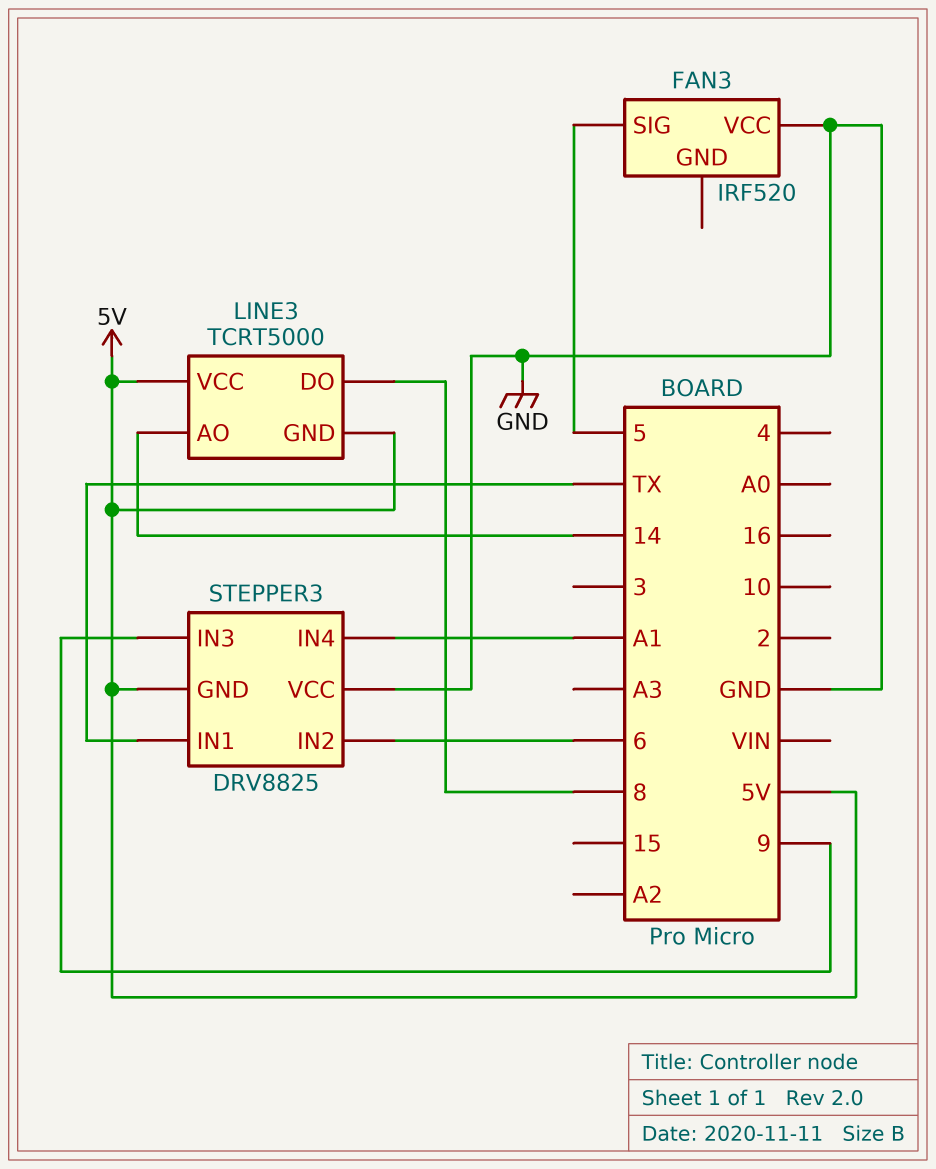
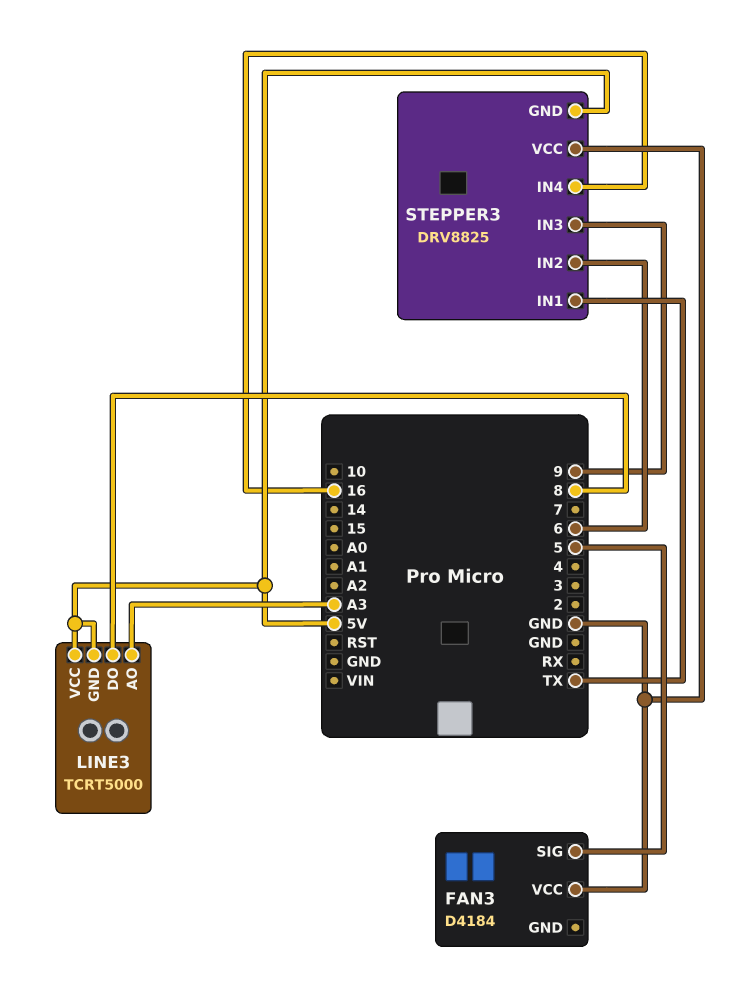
FAN3: IRF520 -> D4184
LINE3 pin AO: 14 -> A3
STEPPER3 pin IN4: A1 -> 16

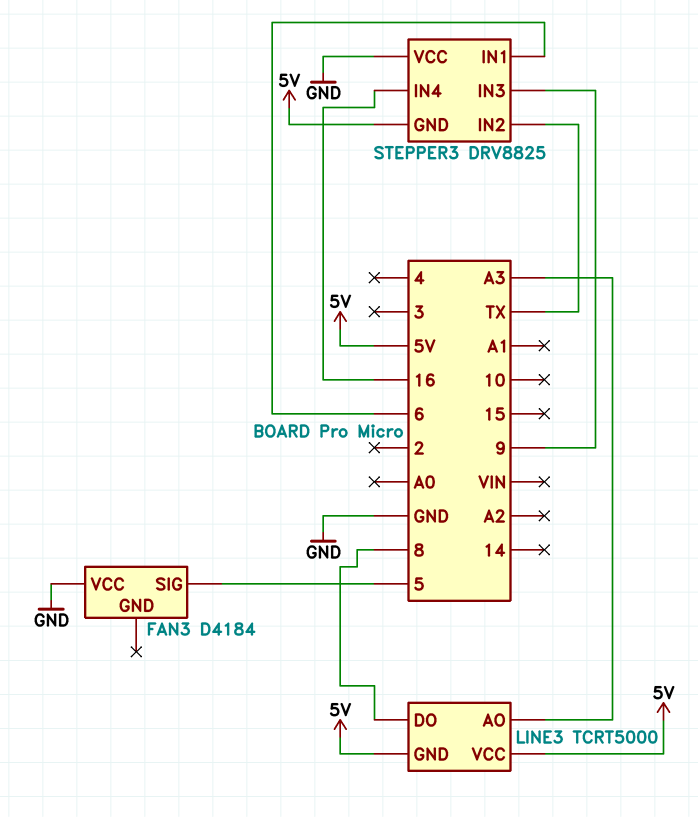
STEPPER3 pin IN1: TX -> 6
STEPPER3 pin IN2: 6 -> TX

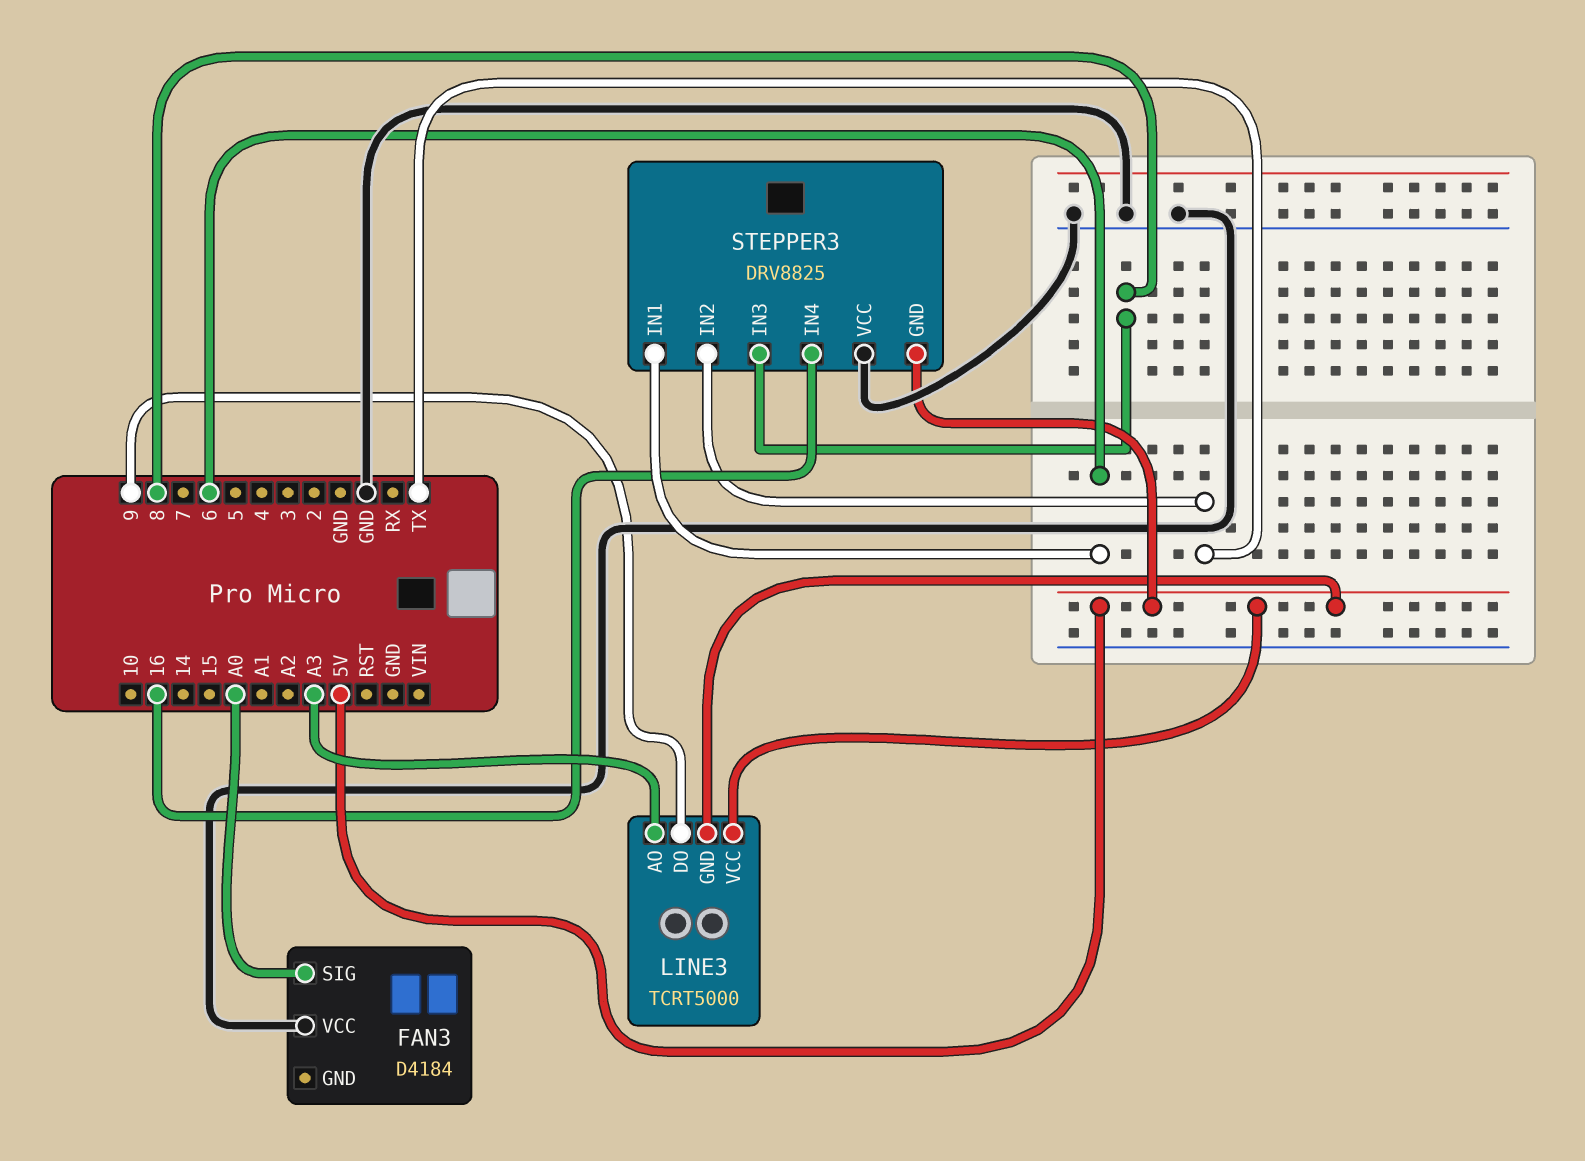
FAN3 pin SIG: 5 -> A0
LINE3 pin DO: 8 -> 9
STEPPER3 pin IN3: 9 -> 8

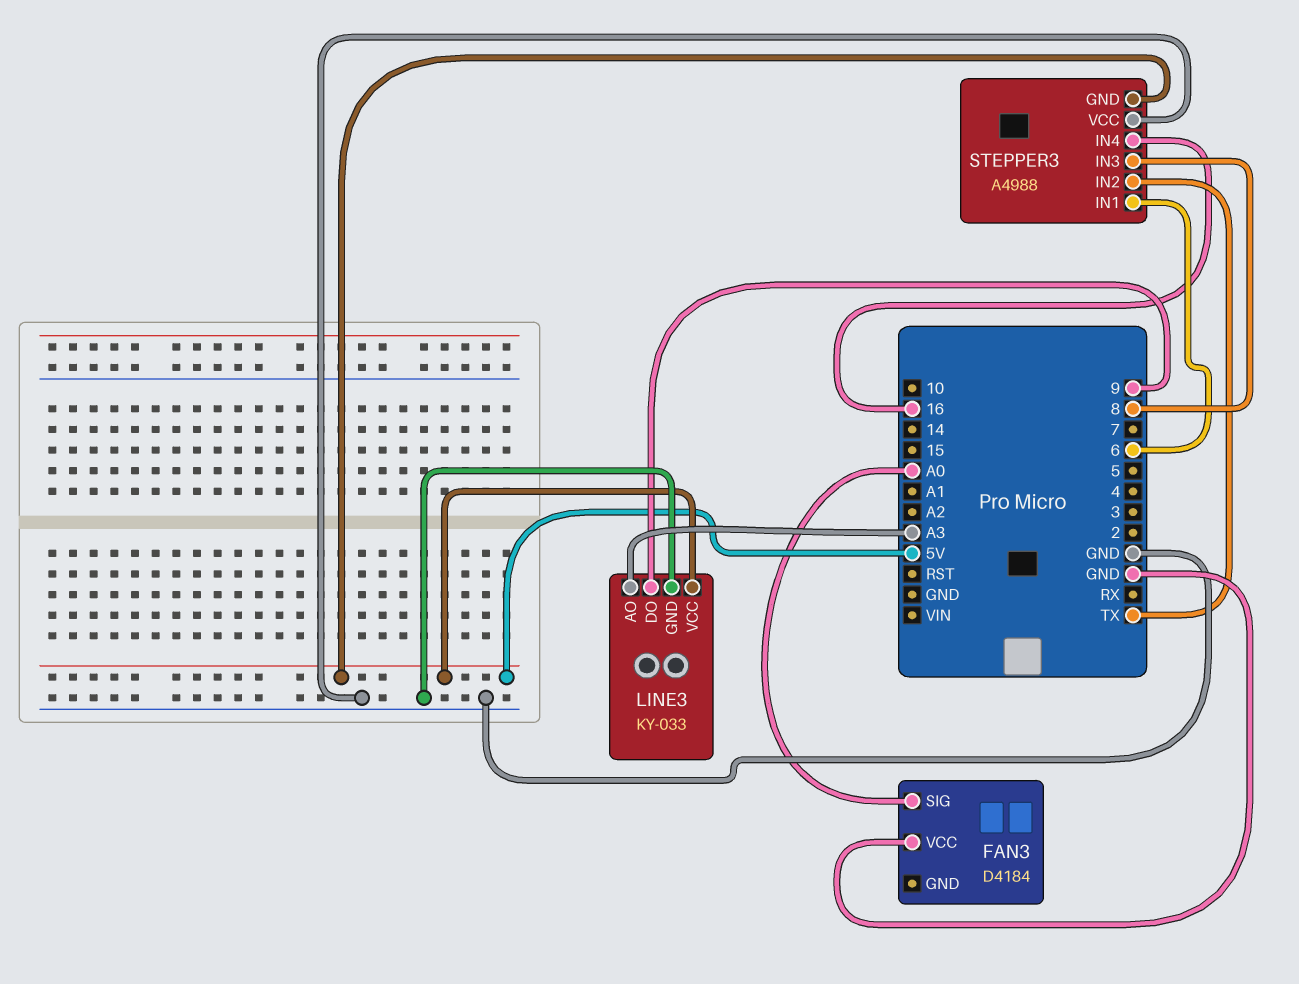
LINE3: TCRT5000 -> KY-033
LINE3 pin GND: 5V -> GND
STEPPER3: DRV8825 -> A4988

